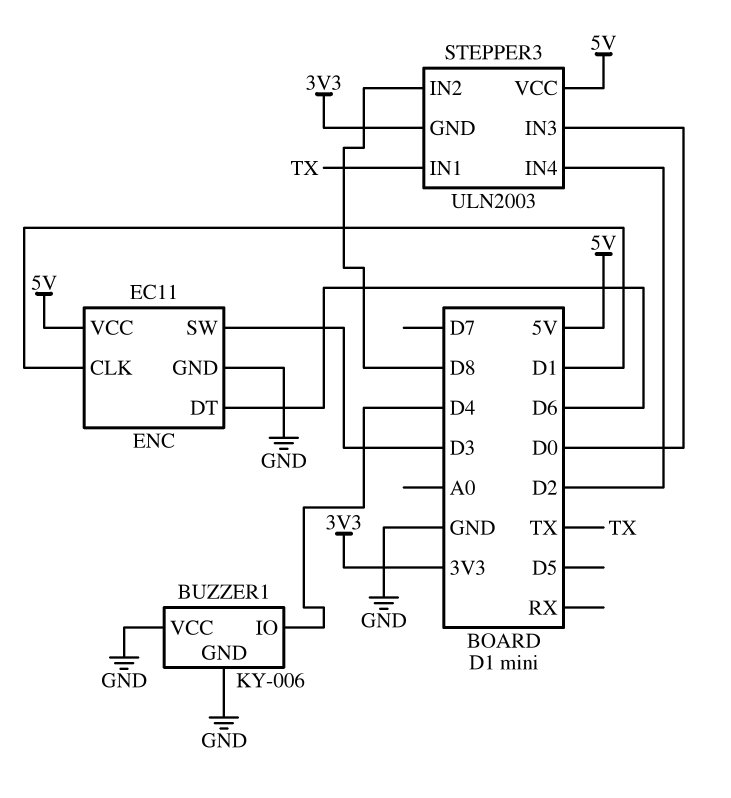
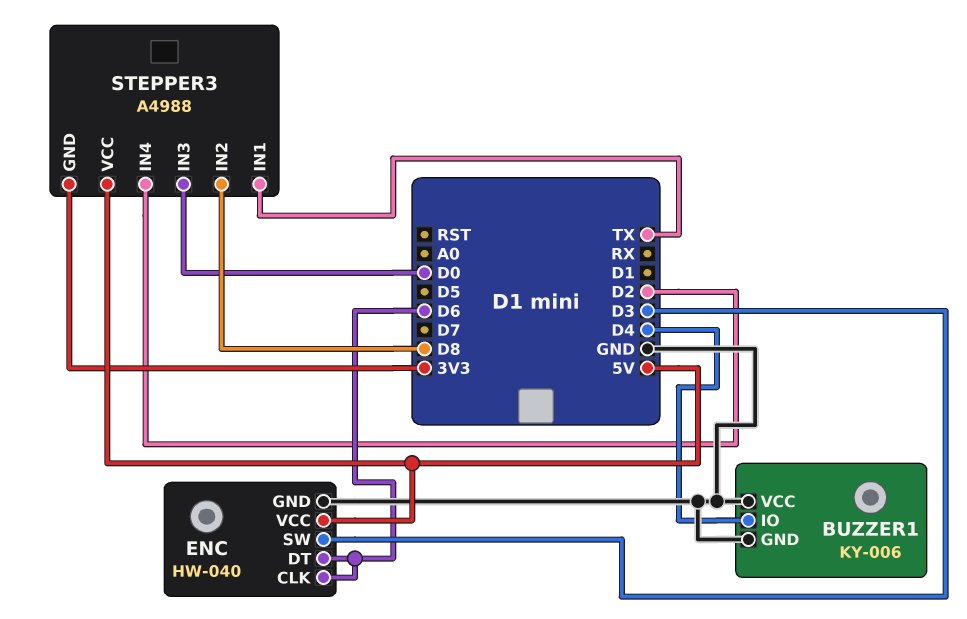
ENC: EC11 -> HW-040
ENC pin CLK: D1 -> D6
STEPPER3: ULN2003 -> A4988

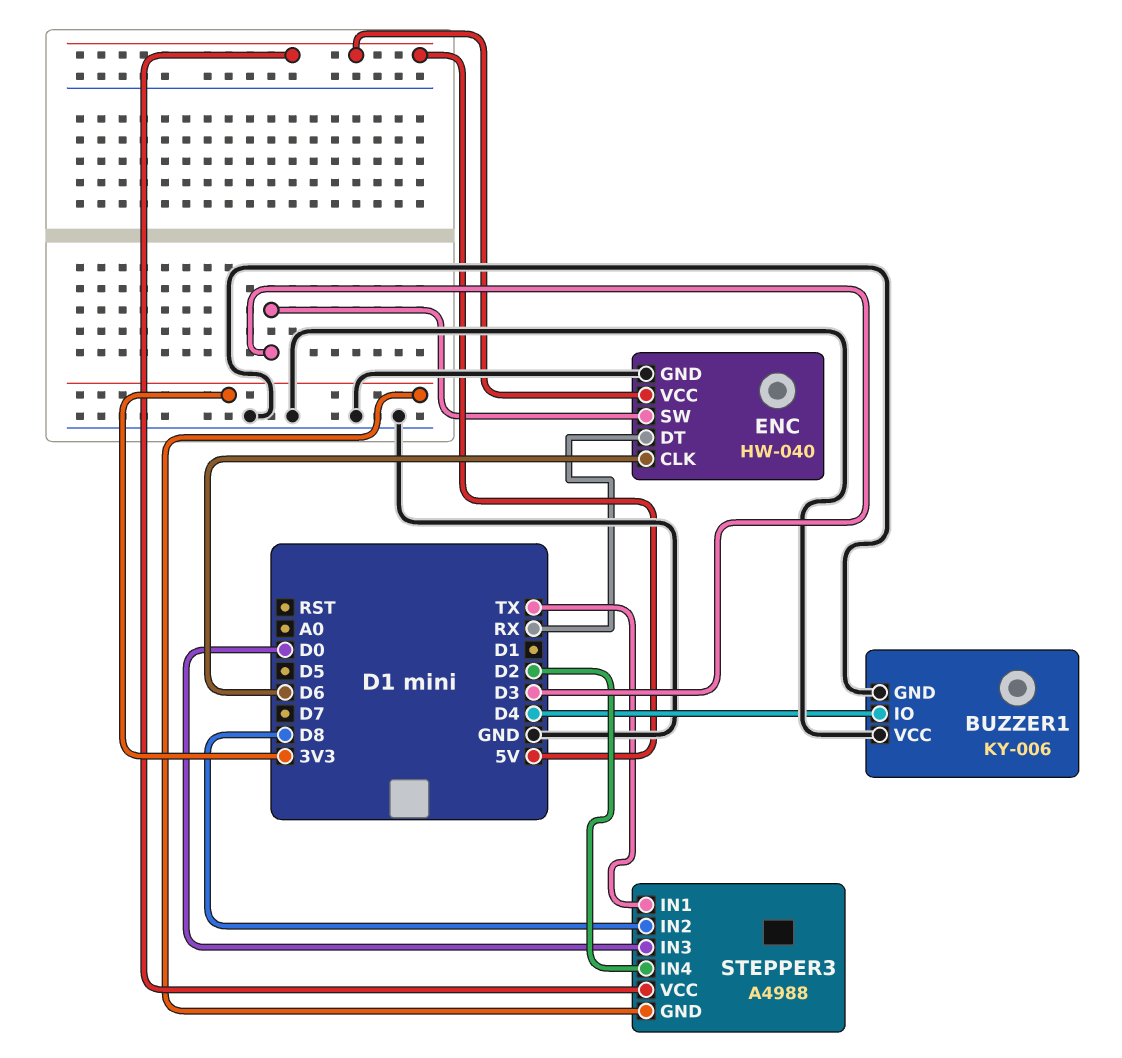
ENC pin DT: D6 -> RX

